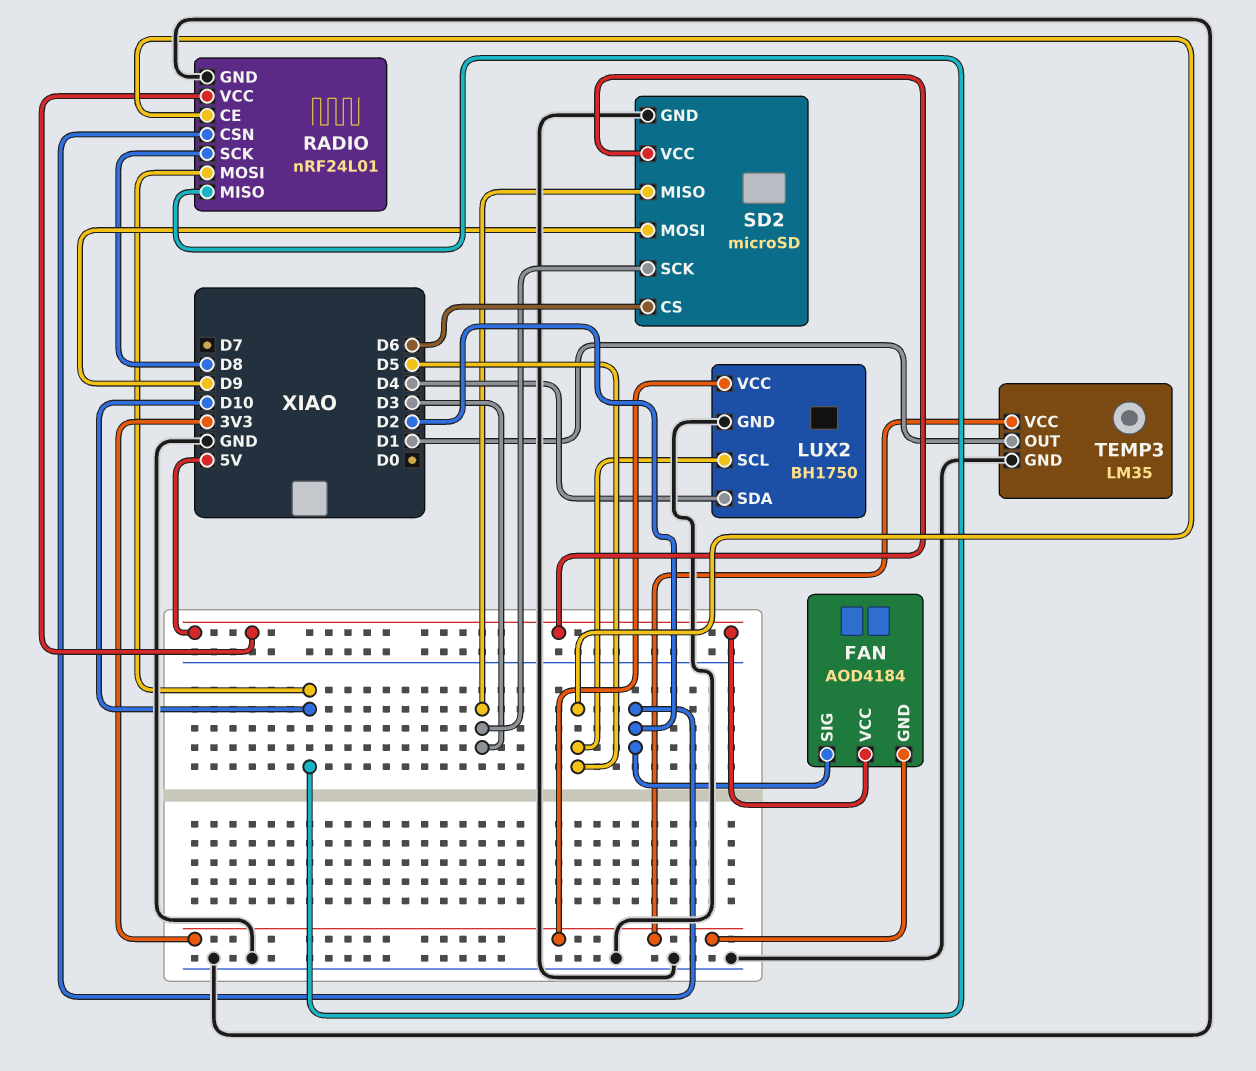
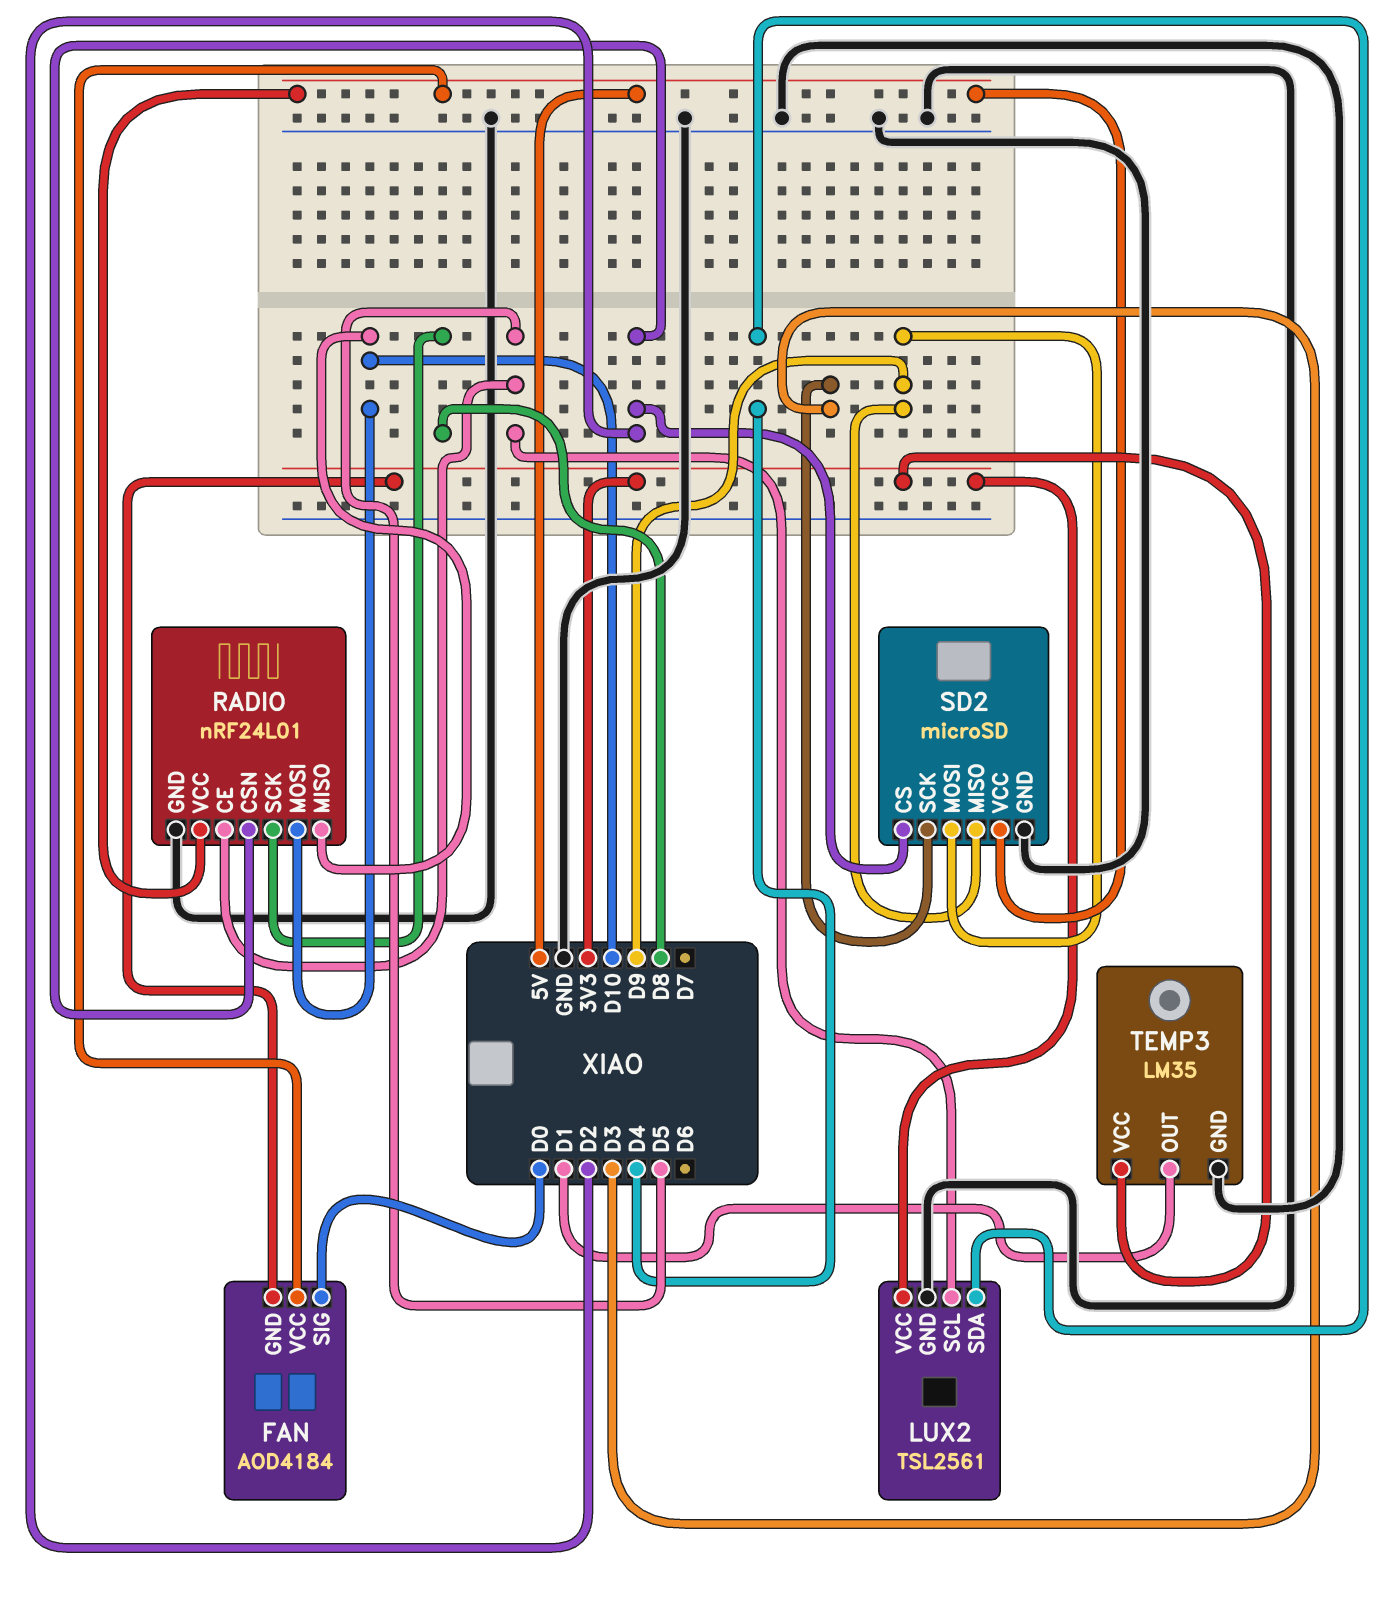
FAN pin SIG: D2 -> D0
LUX2: BH1750 -> TSL2561
SD2 pin CS: D6 -> D2
SD2 pin MISO: D3 -> D9

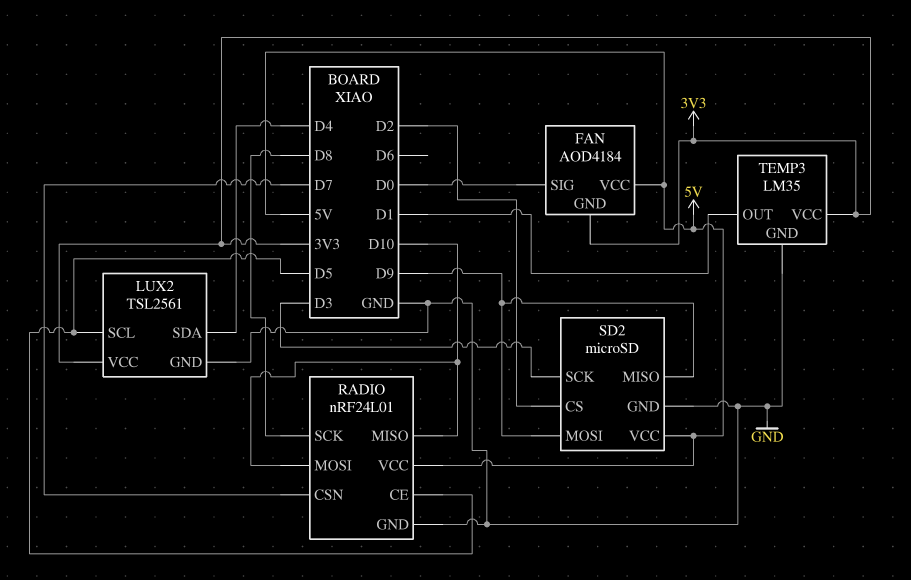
RADIO pin CSN: D2 -> D7

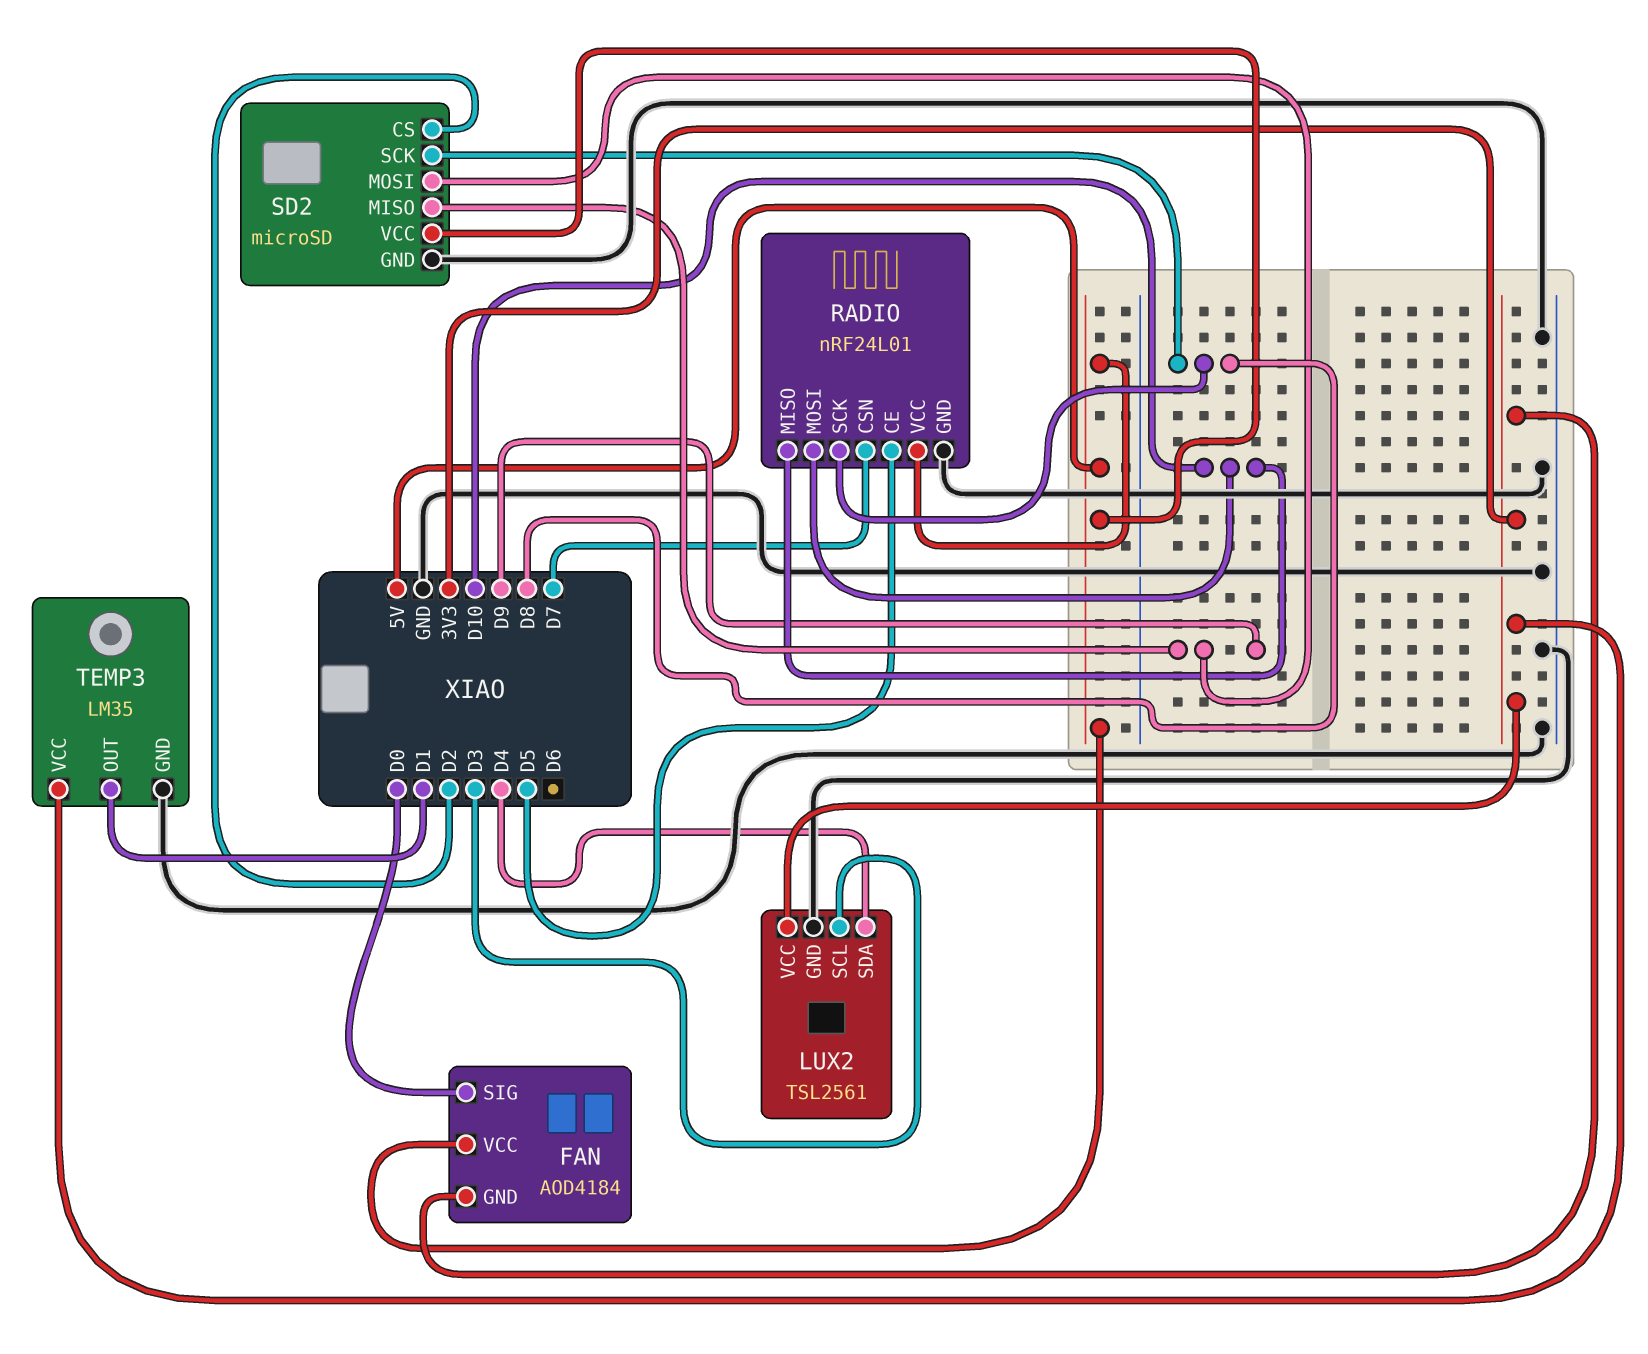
LUX2 pin SCL: D5 -> D3
SD2 pin SCK: D3 -> D8

